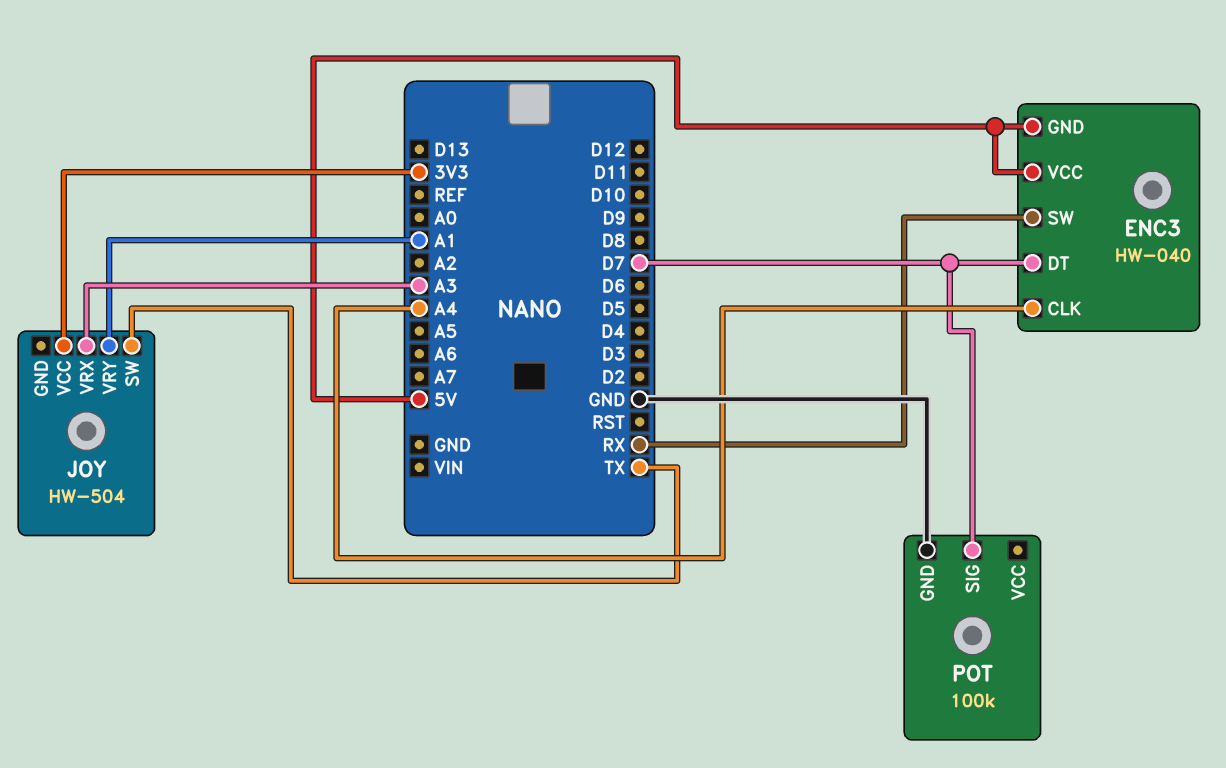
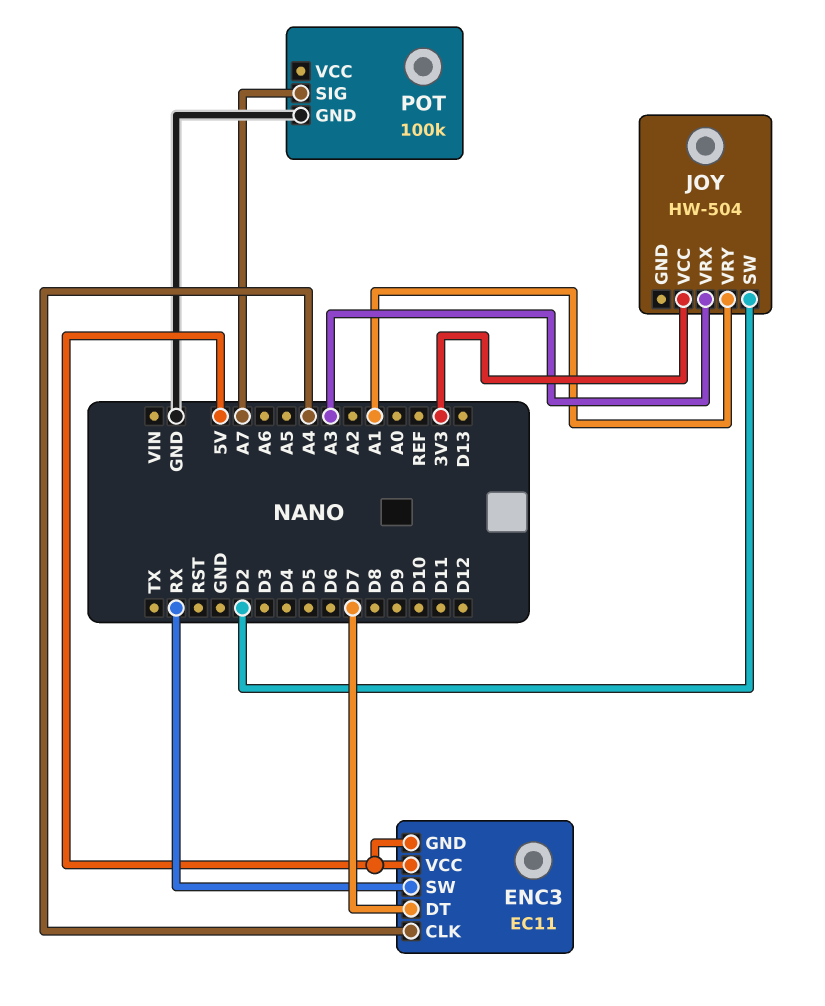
ENC3: HW-040 -> EC11
JOY pin SW: TX -> D2
POT pin SIG: D7 -> A7

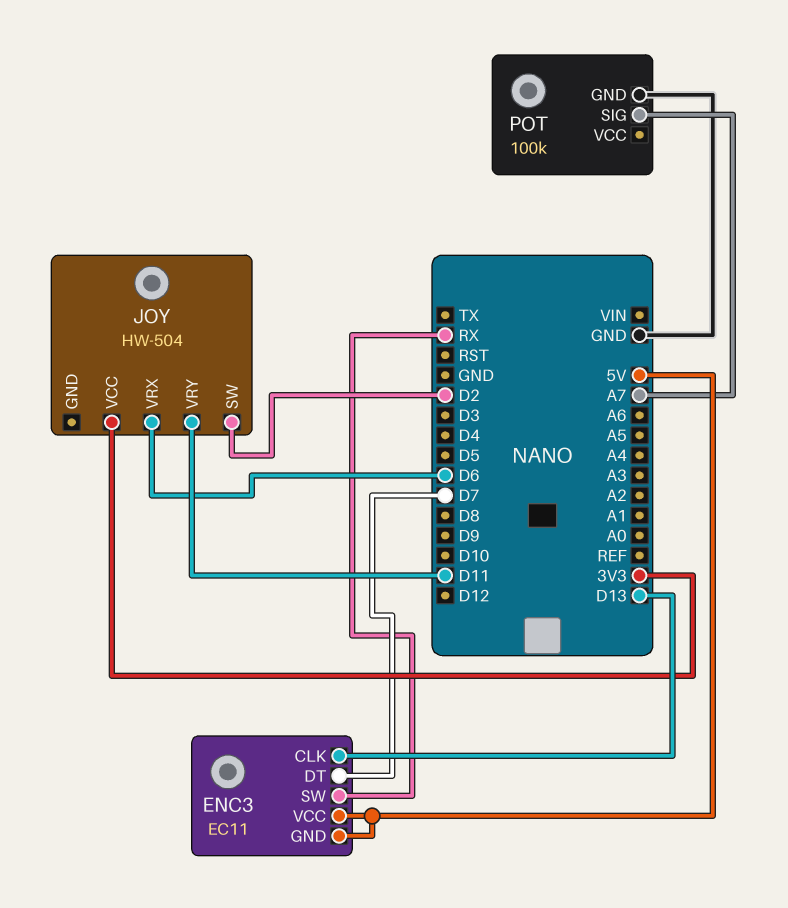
ENC3 pin CLK: A4 -> D13
JOY pin VRX: A3 -> D6
JOY pin VRY: A1 -> D11

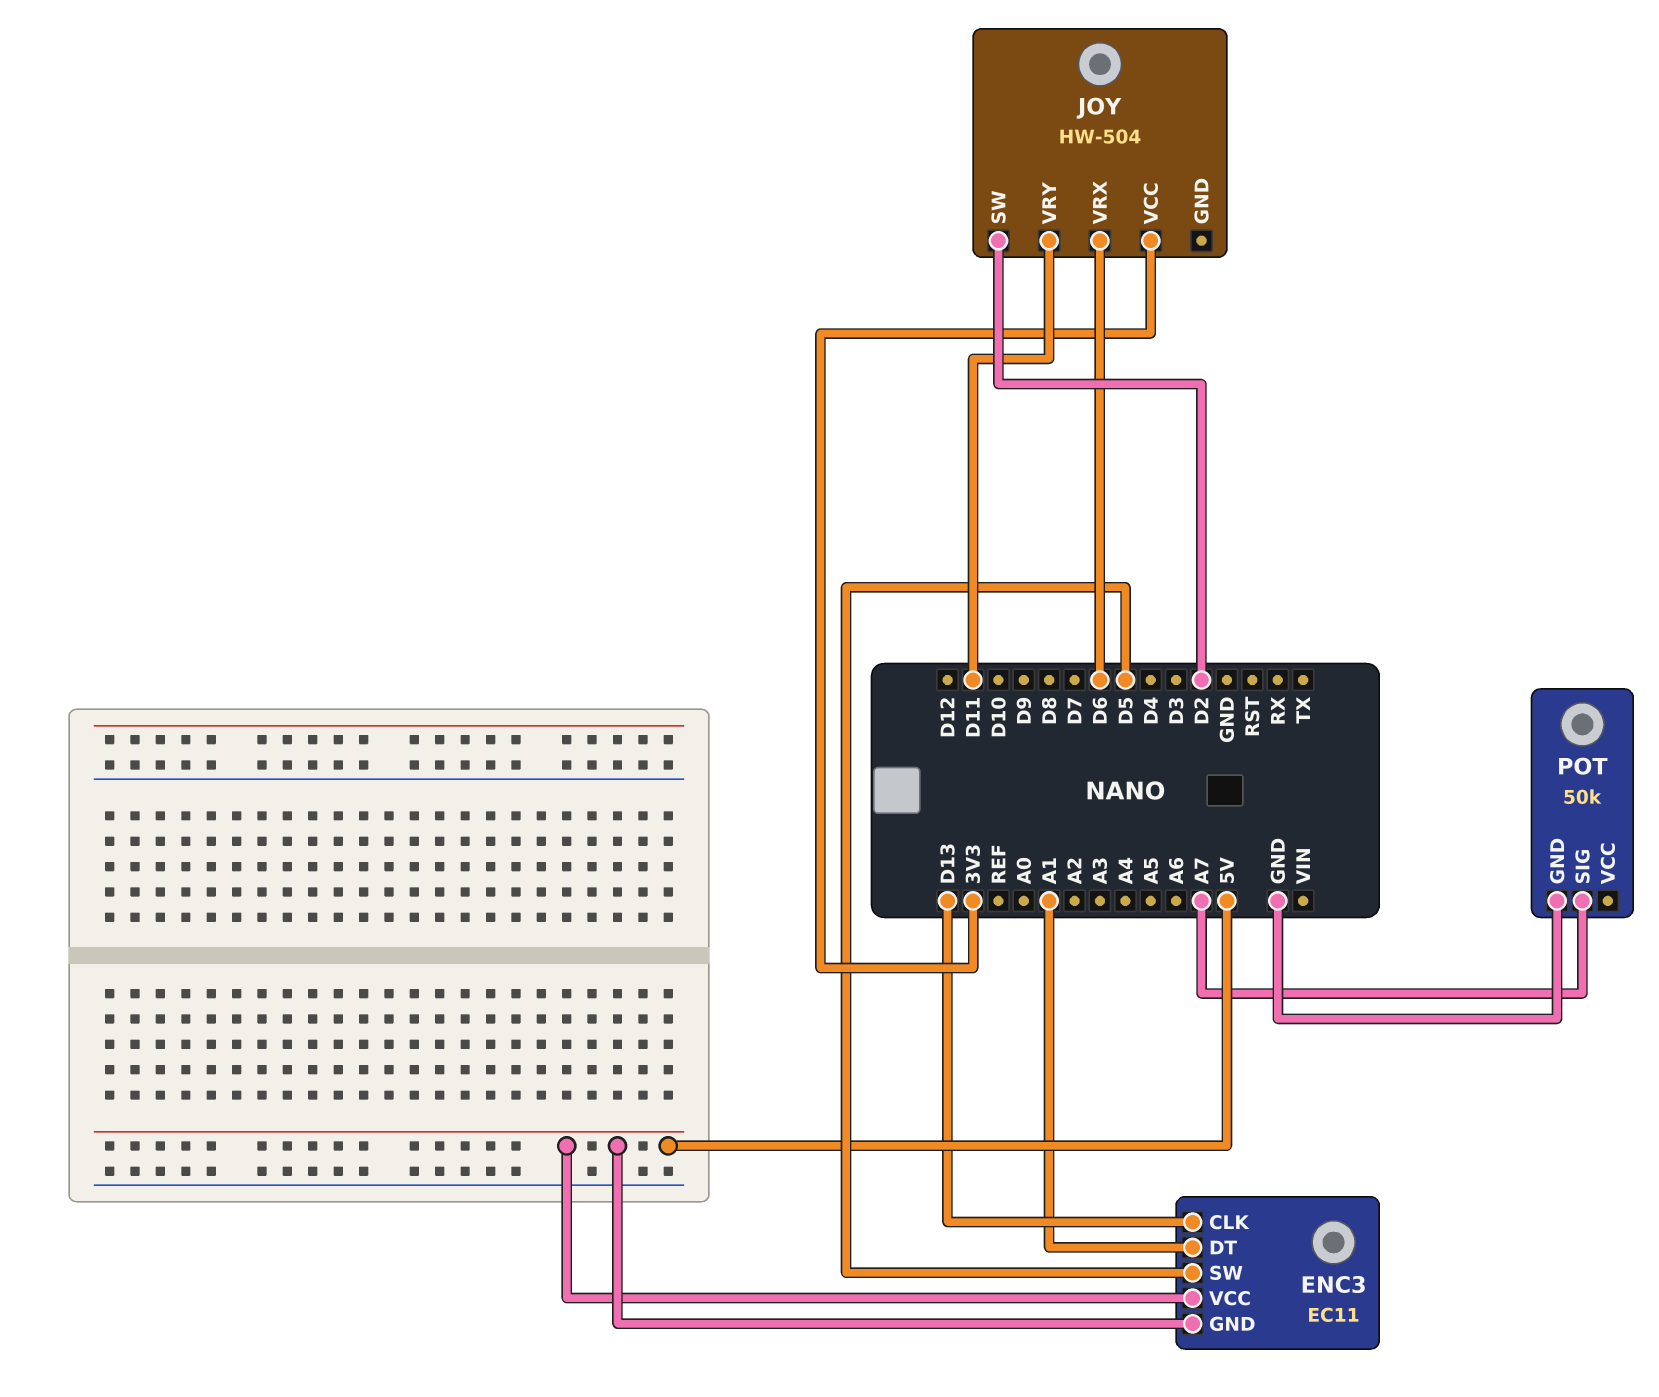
ENC3 pin DT: D7 -> A1
ENC3 pin SW: RX -> D5
POT: 100k -> 50k

